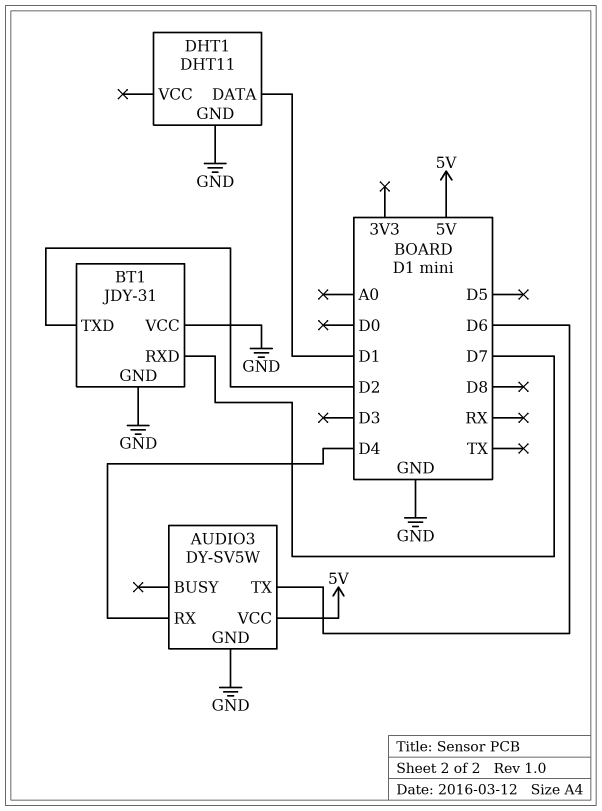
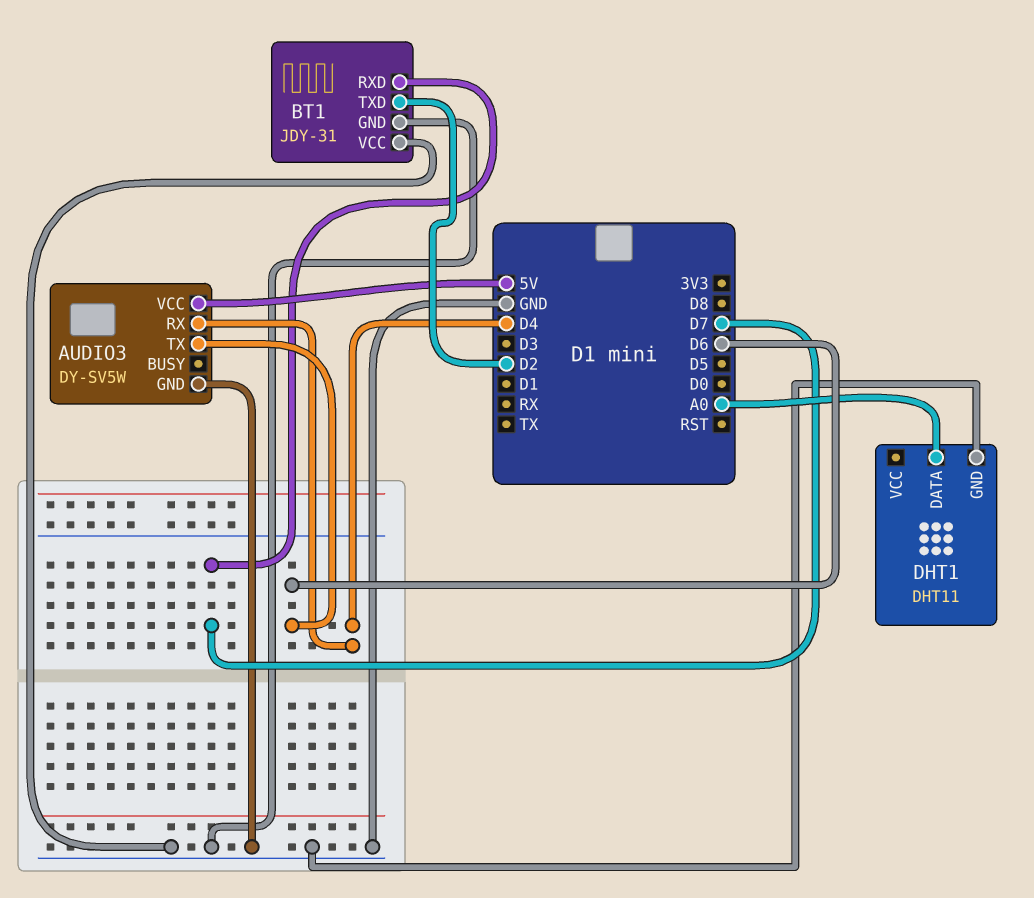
DHT1 pin DATA: D1 -> A0

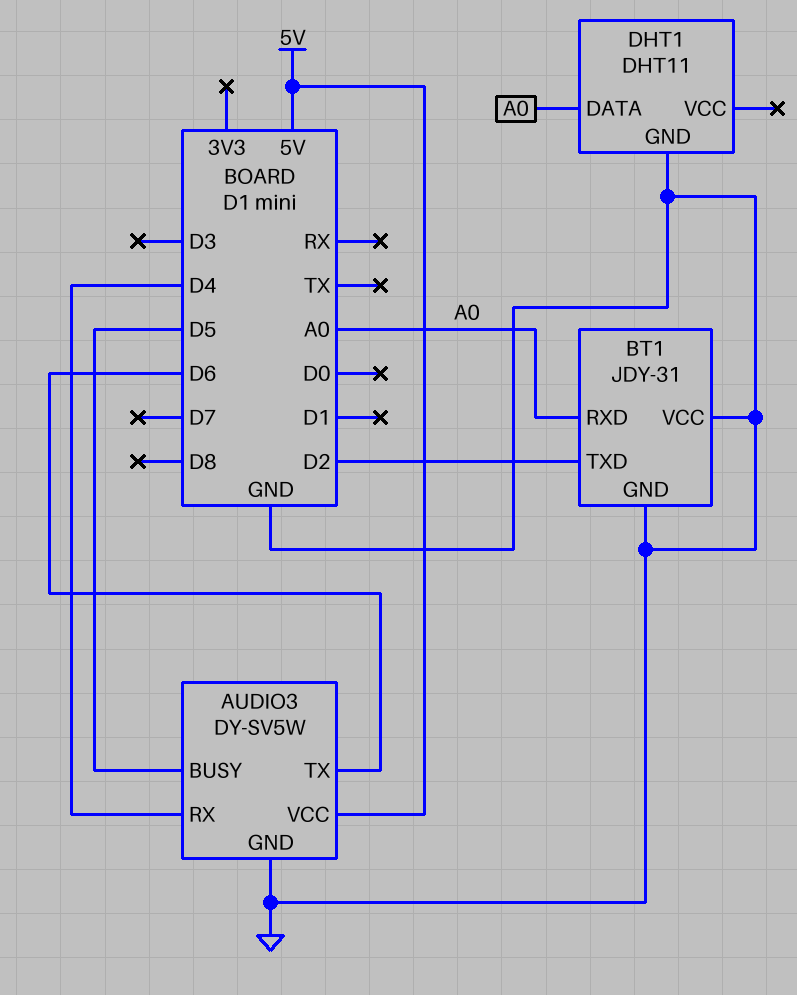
AUDIO3 pin BUSY: none -> D5
BT1 pin RXD: D7 -> A0

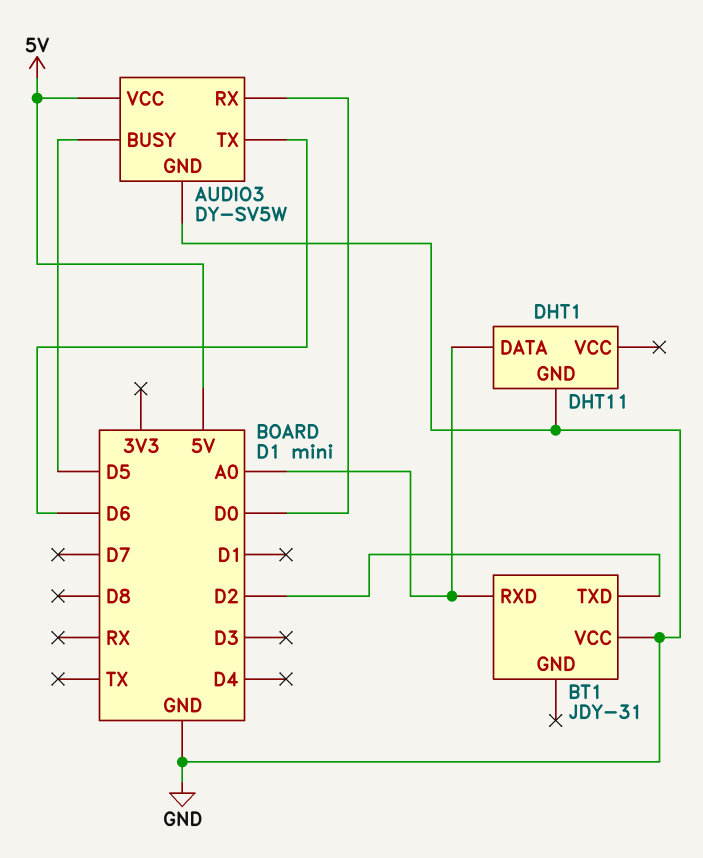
AUDIO3 pin RX: D4 -> D0
BT1 pin GND: GND -> none

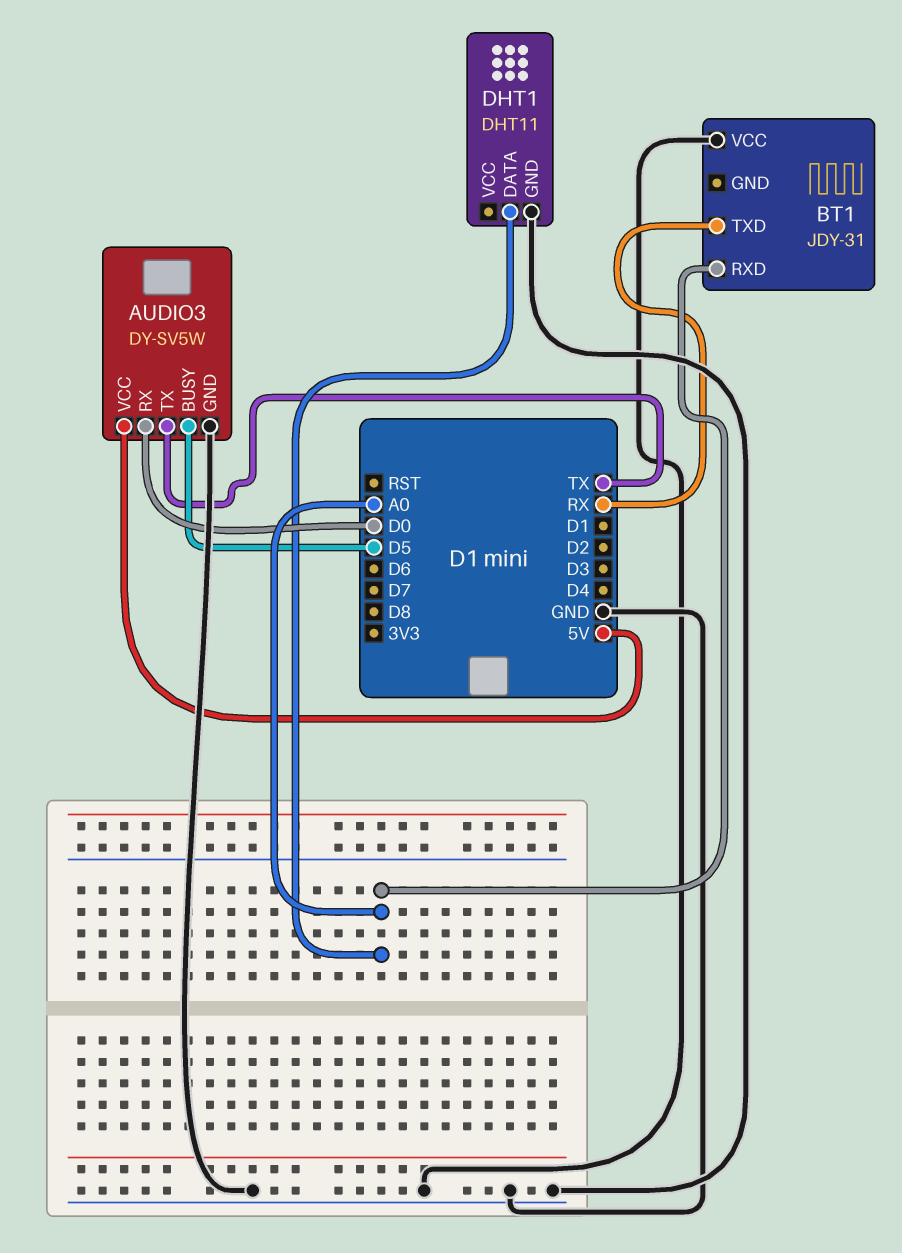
AUDIO3 pin TX: D6 -> TX
BT1 pin TXD: D2 -> RX

